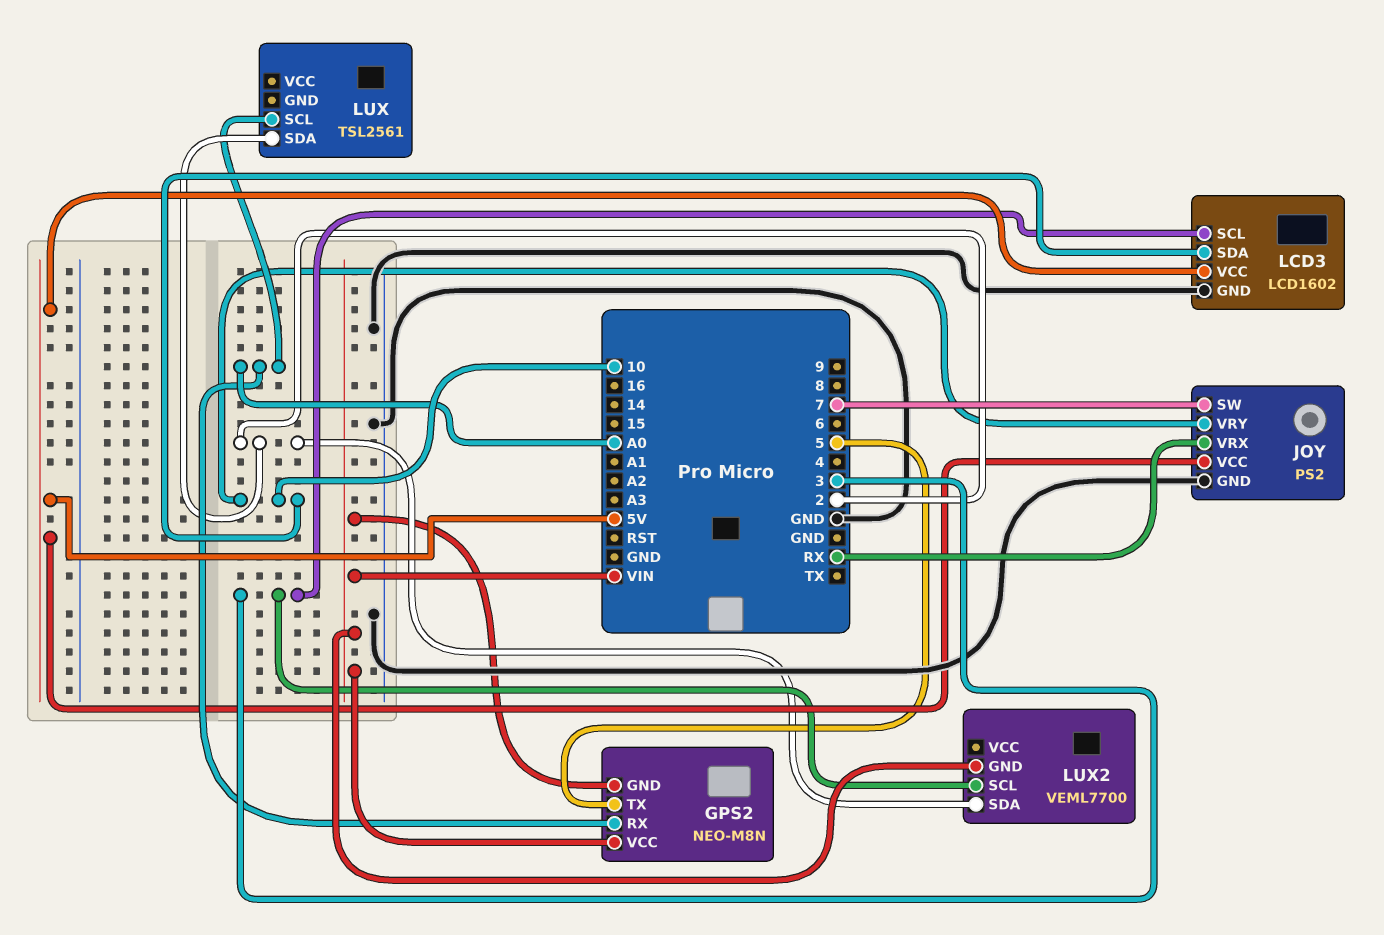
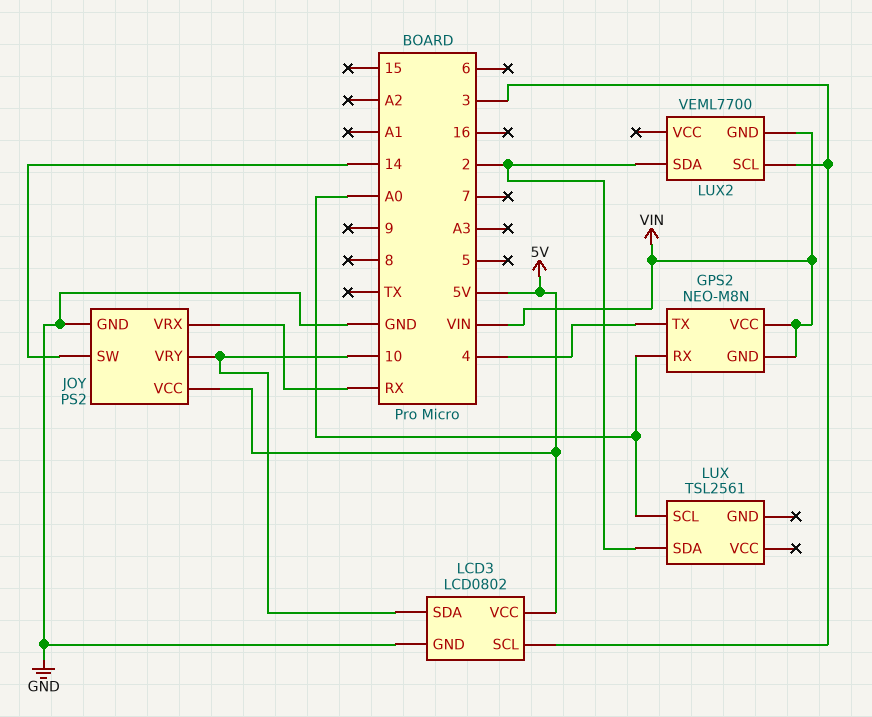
GPS2 pin TX: 5 -> 4
JOY pin SW: 7 -> 14
LCD3: LCD1602 -> LCD0802

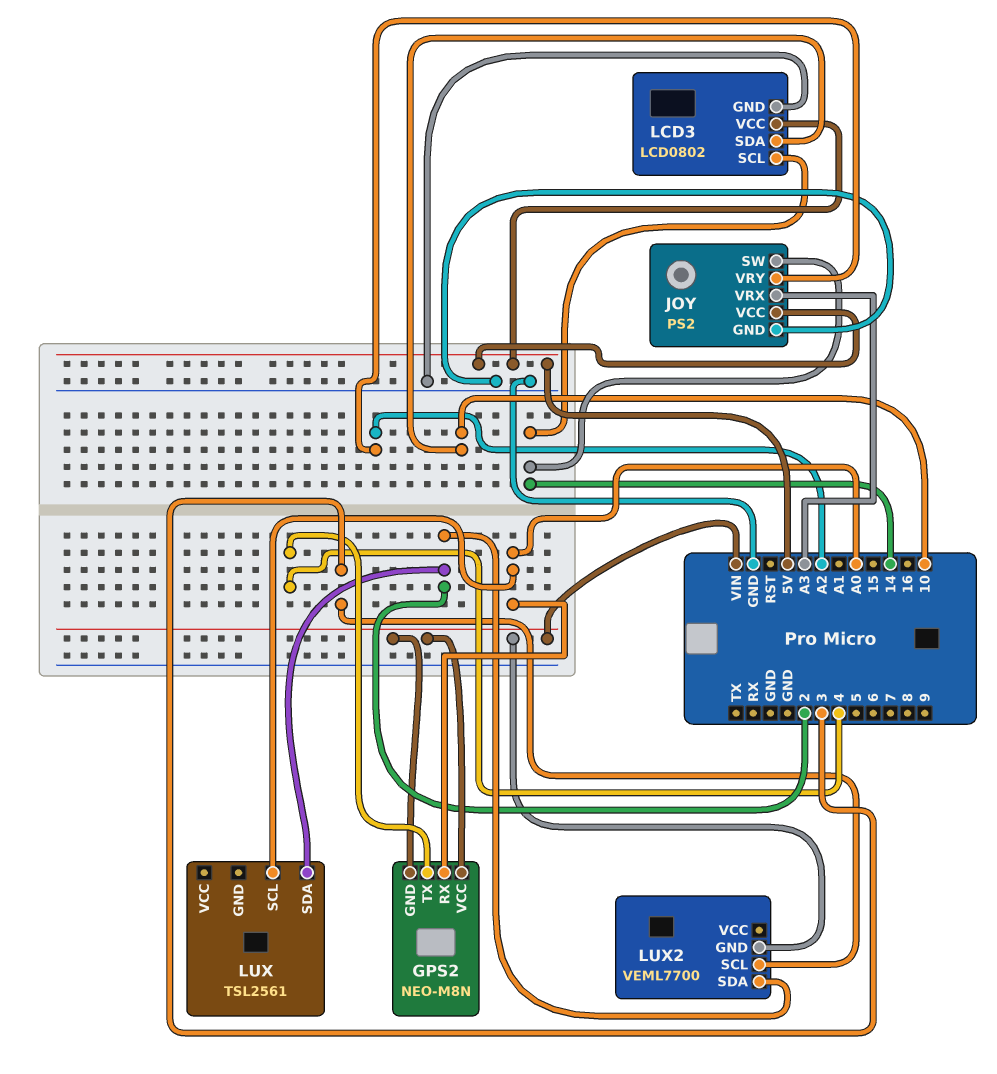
JOY pin VRX: RX -> A3
JOY pin VRY: 10 -> A2
LCD3 pin SCL: 3 -> 14

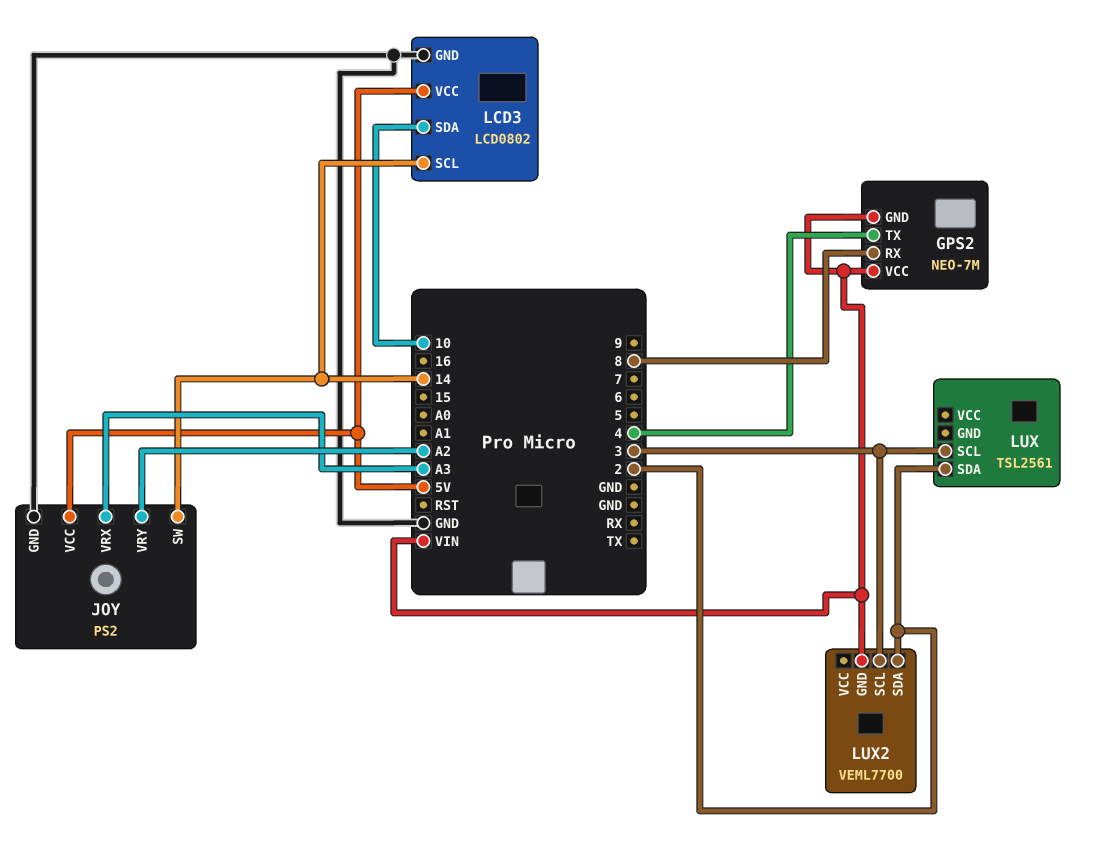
GPS2: NEO-M8N -> NEO-7M
GPS2 pin RX: A0 -> 8
LUX pin SCL: A0 -> 3

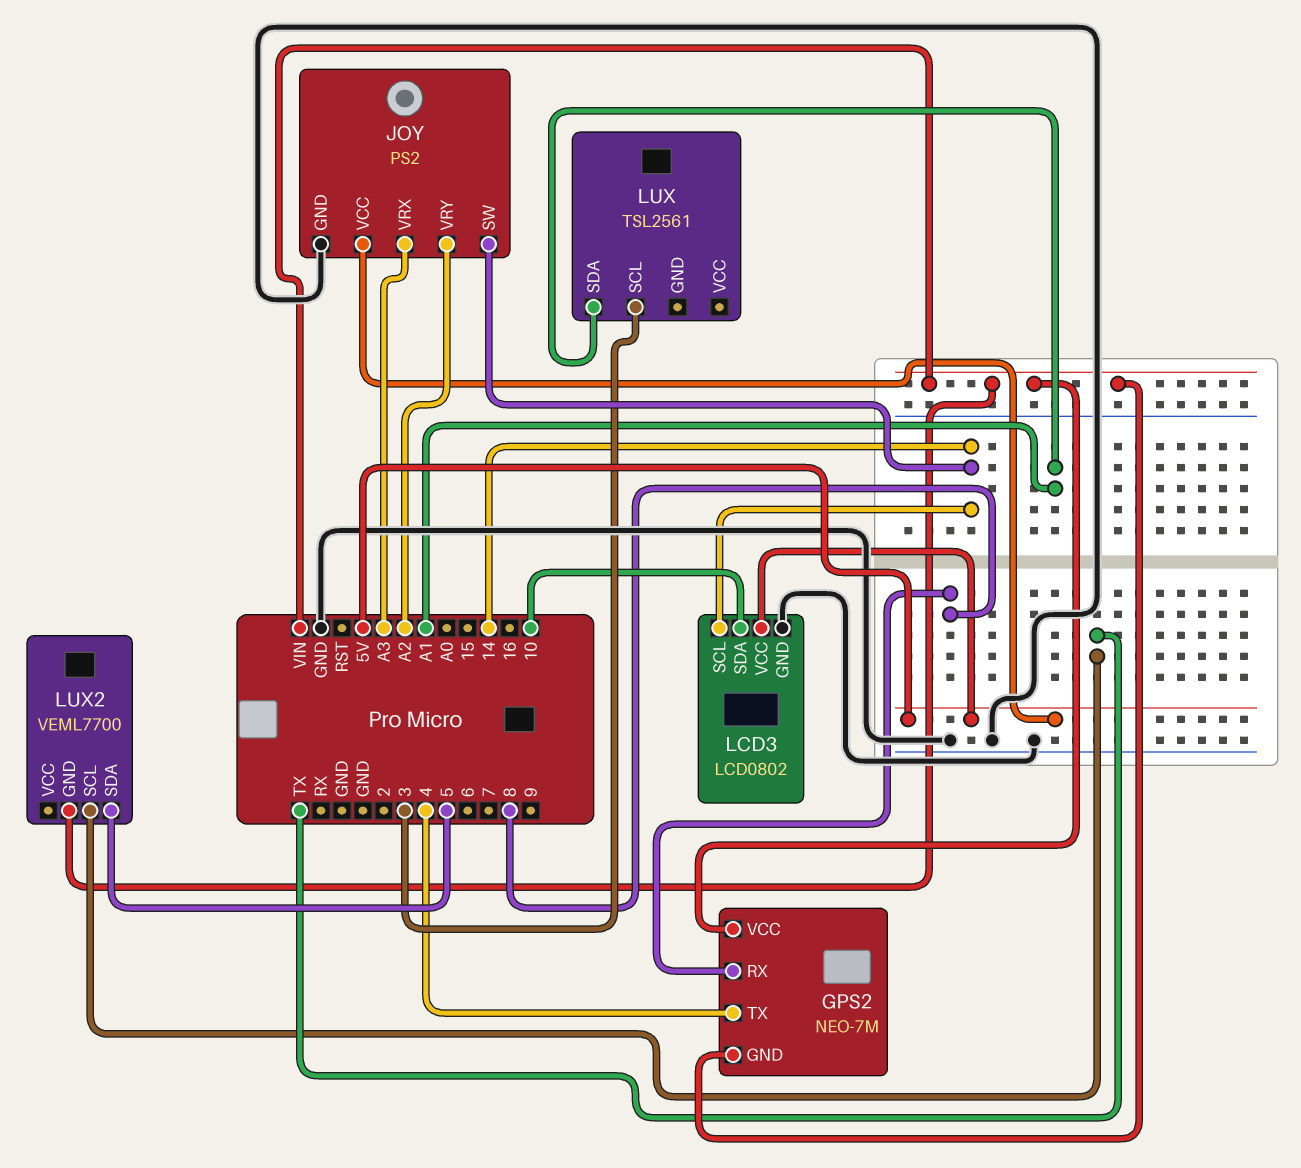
LUX pin SDA: 2 -> A1
LUX2 pin SCL: 3 -> TX
LUX2 pin SDA: 2 -> 5

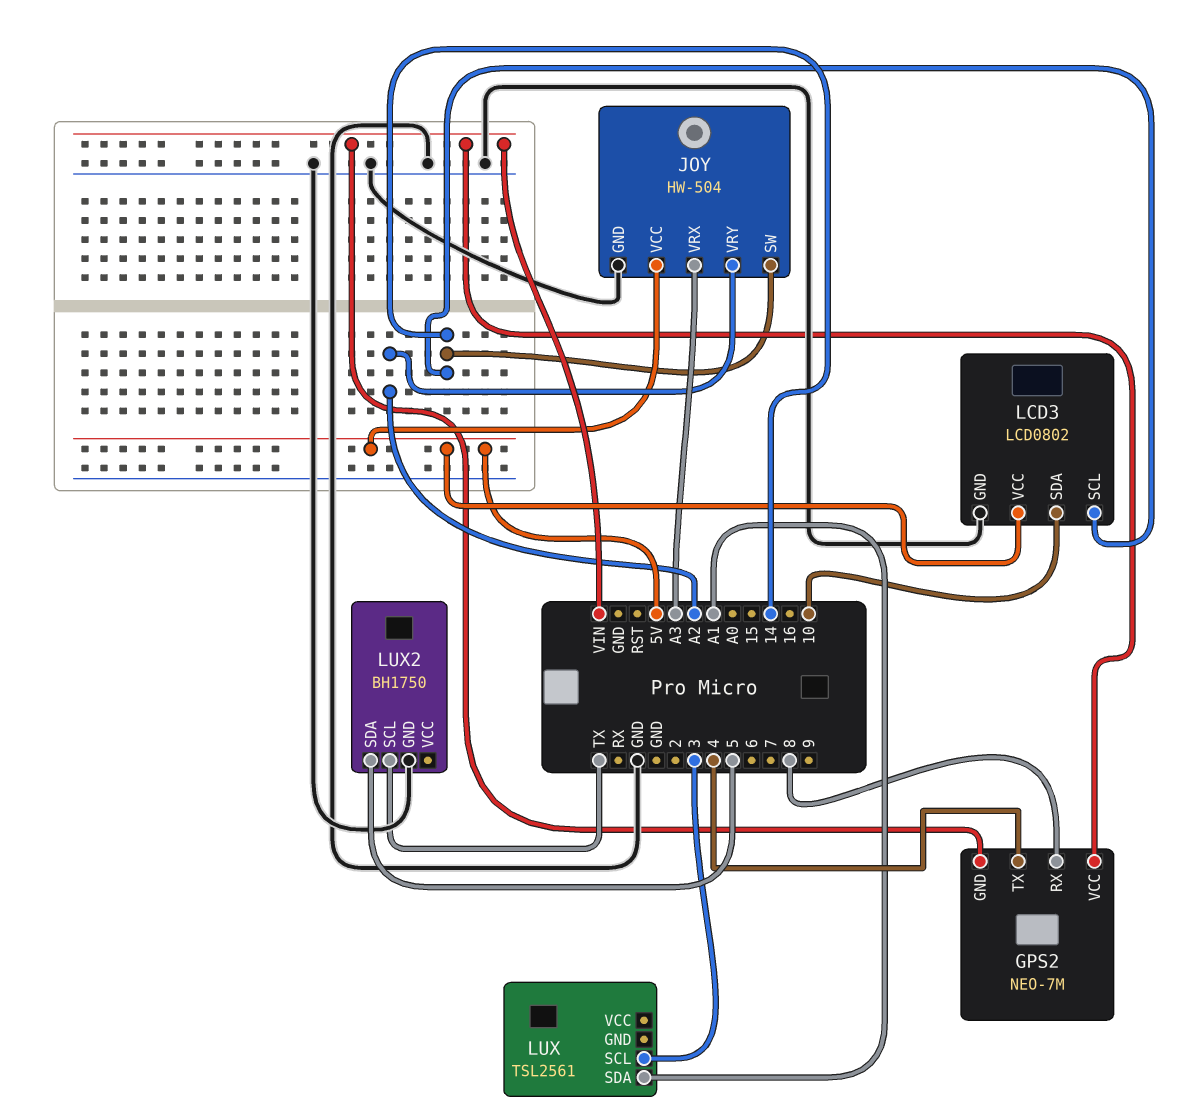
JOY: PS2 -> HW-504
LUX2: VEML7700 -> BH1750
LUX2 pin GND: VIN -> GND

